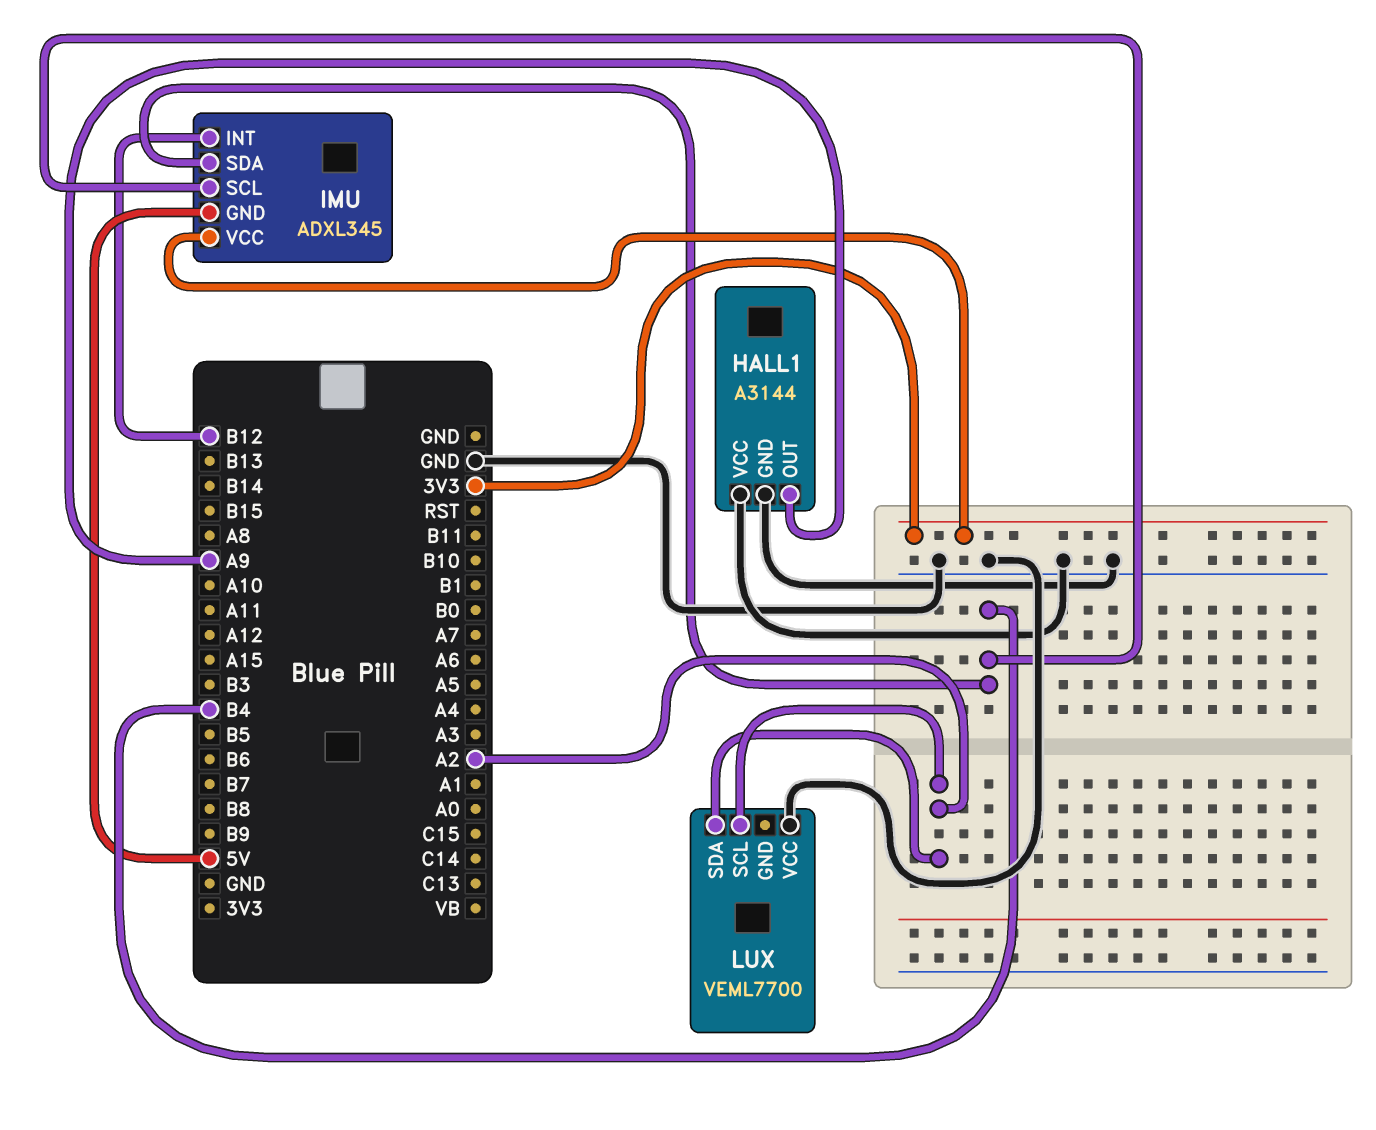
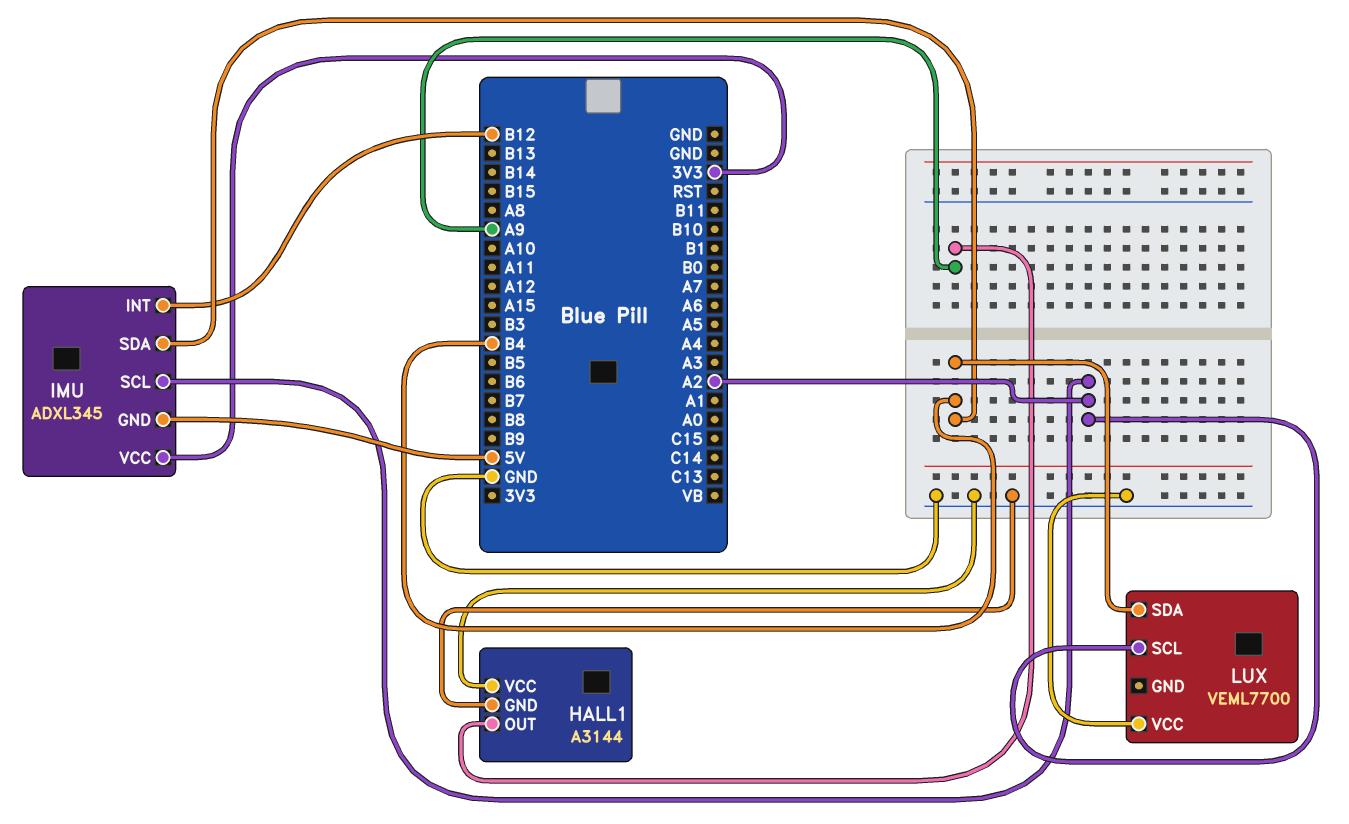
IMU pin SCL: B4 -> A2
LUX pin SDA: A2 -> B4

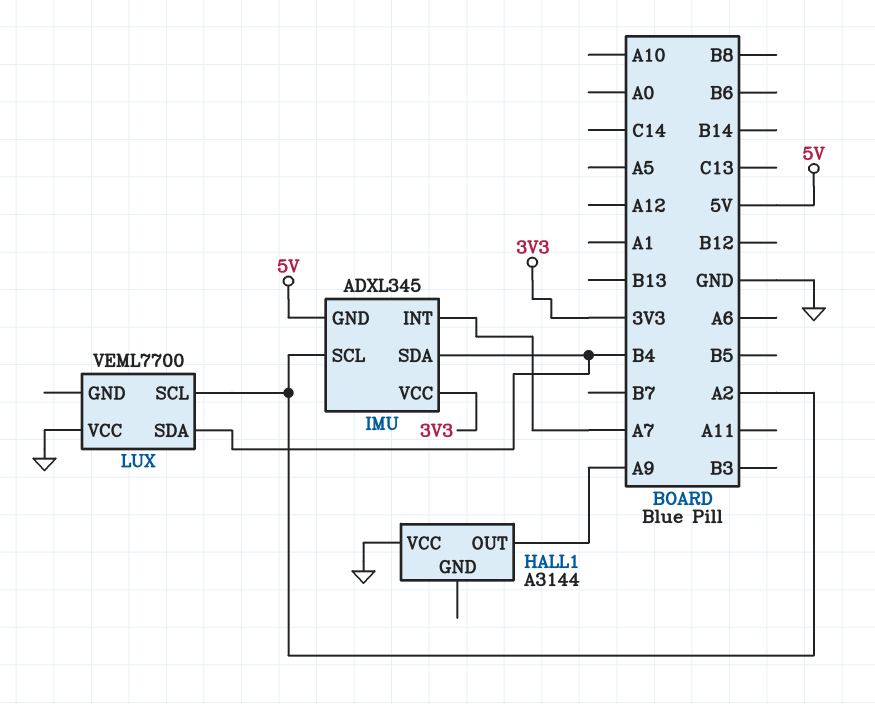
HALL1 pin GND: GND -> none
IMU pin INT: B12 -> A7

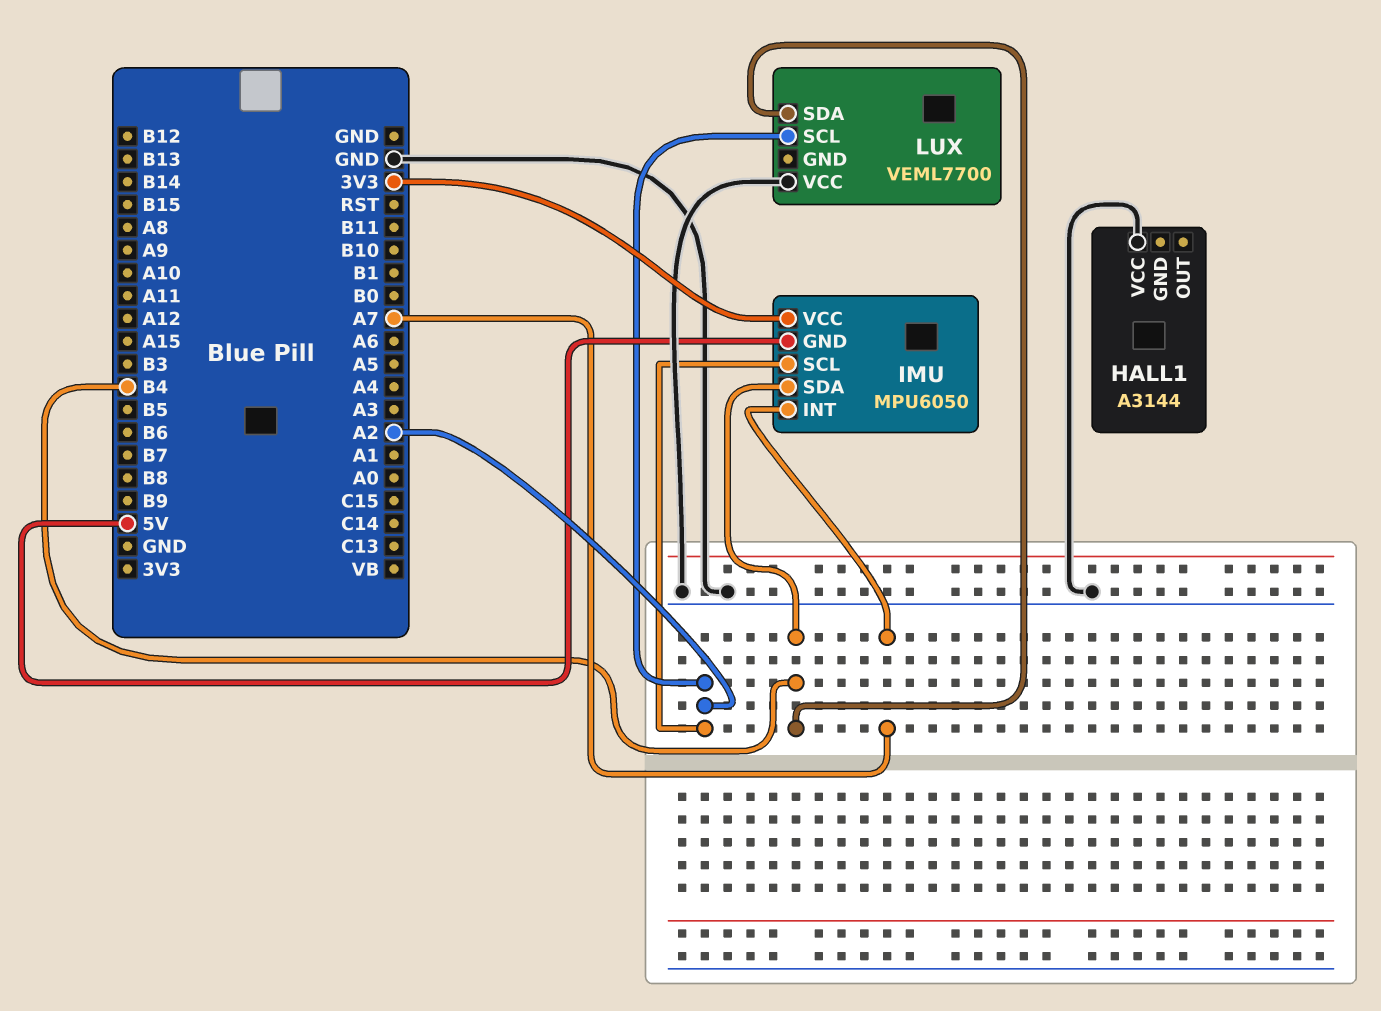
HALL1 pin OUT: A9 -> none
IMU: ADXL345 -> MPU6050

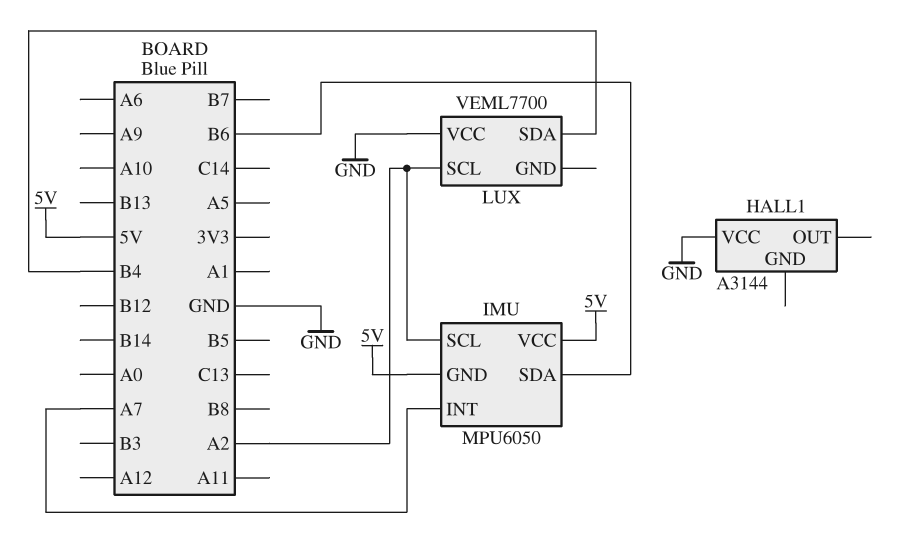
IMU pin SDA: B4 -> B6
IMU pin VCC: 3V3 -> 5V

